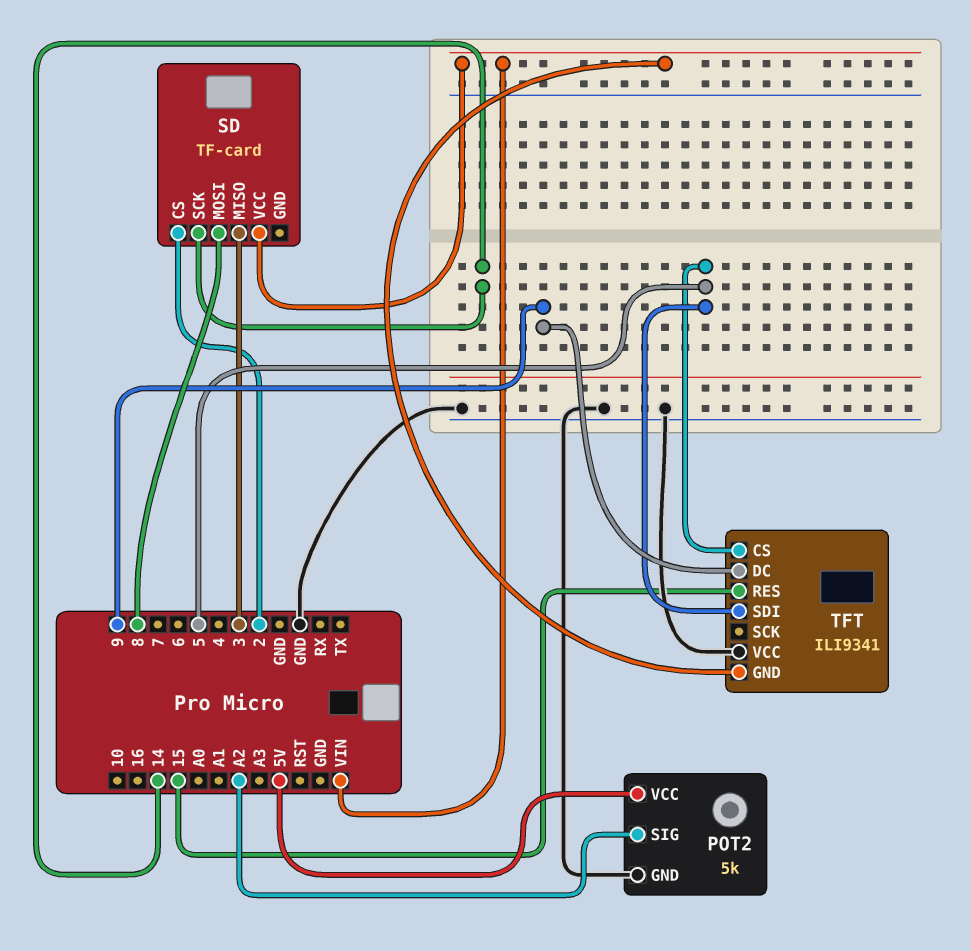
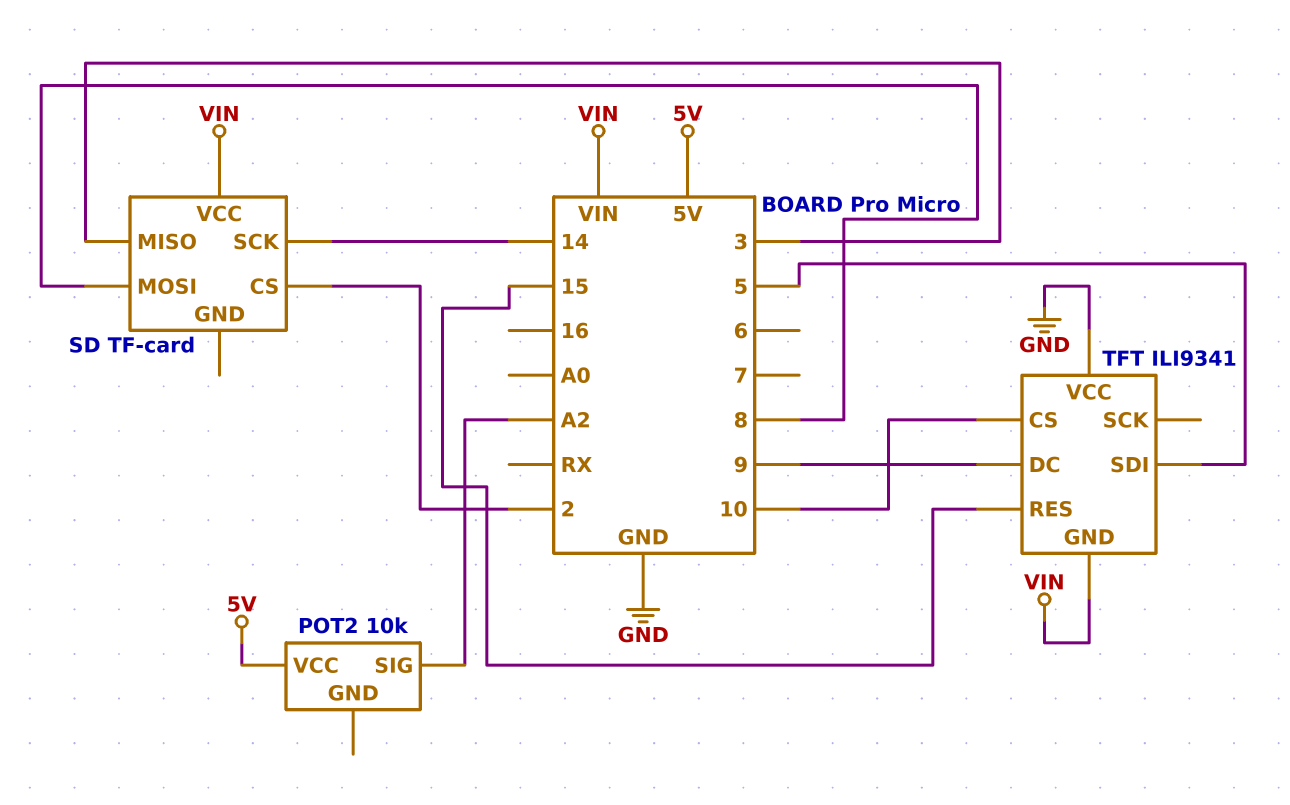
POT2: 5k -> 10k
POT2 pin GND: GND -> none
TFT pin CS: 5 -> 10

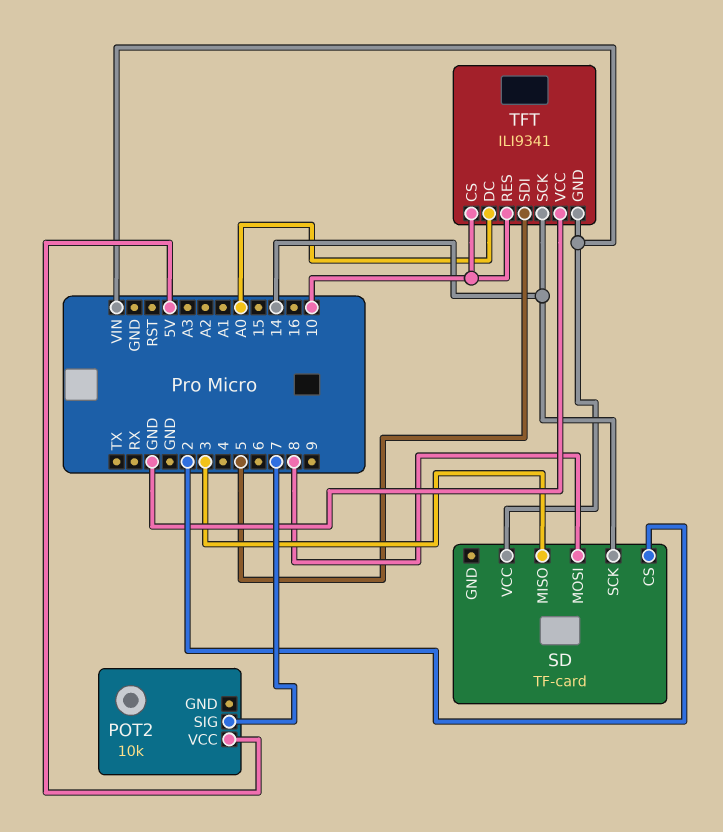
POT2 pin SIG: A2 -> 7
TFT pin DC: 9 -> A0
TFT pin RES: 15 -> 10
TFT pin SCK: none -> 14

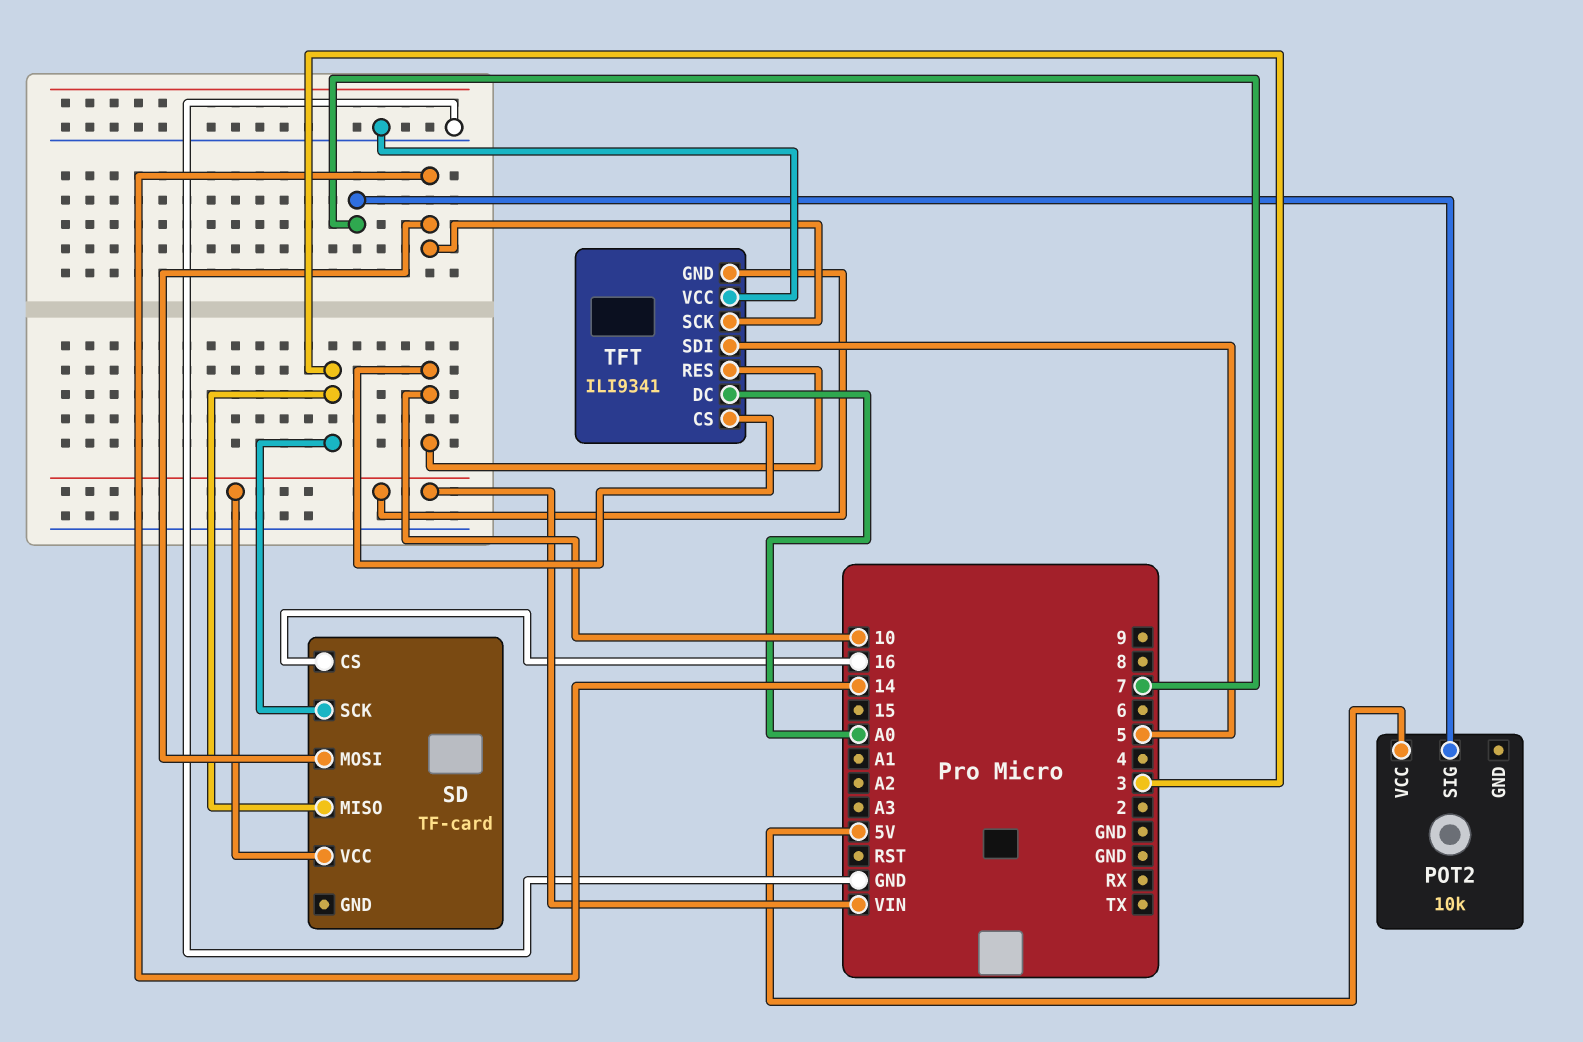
SD pin CS: 2 -> 16
SD pin MOSI: 8 -> 14
SD pin SCK: 14 -> 3

